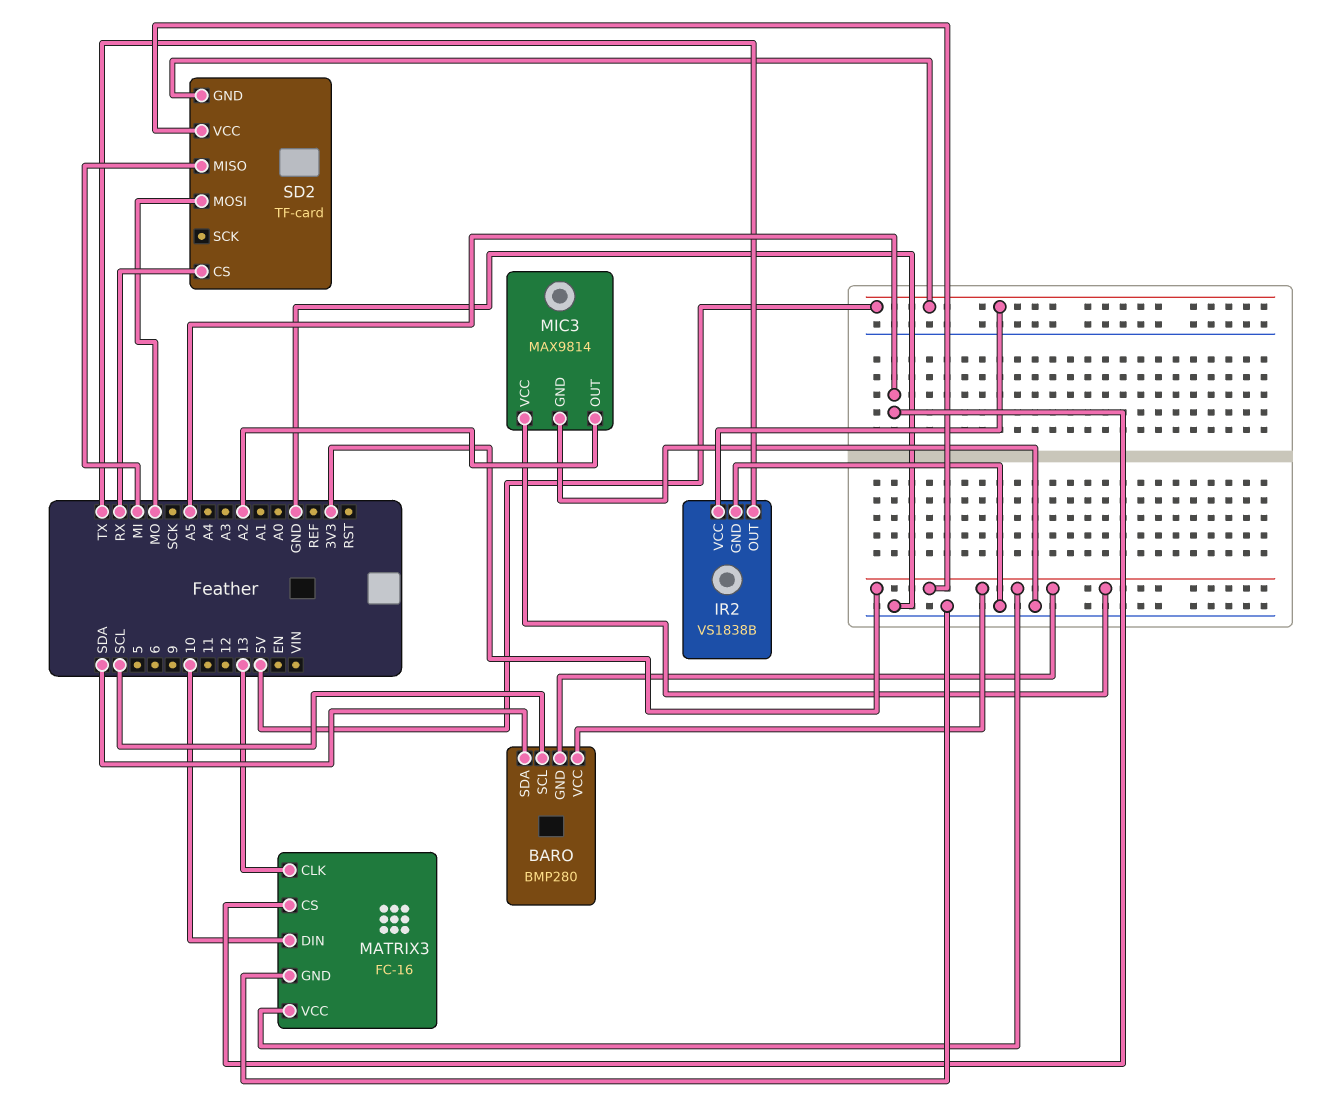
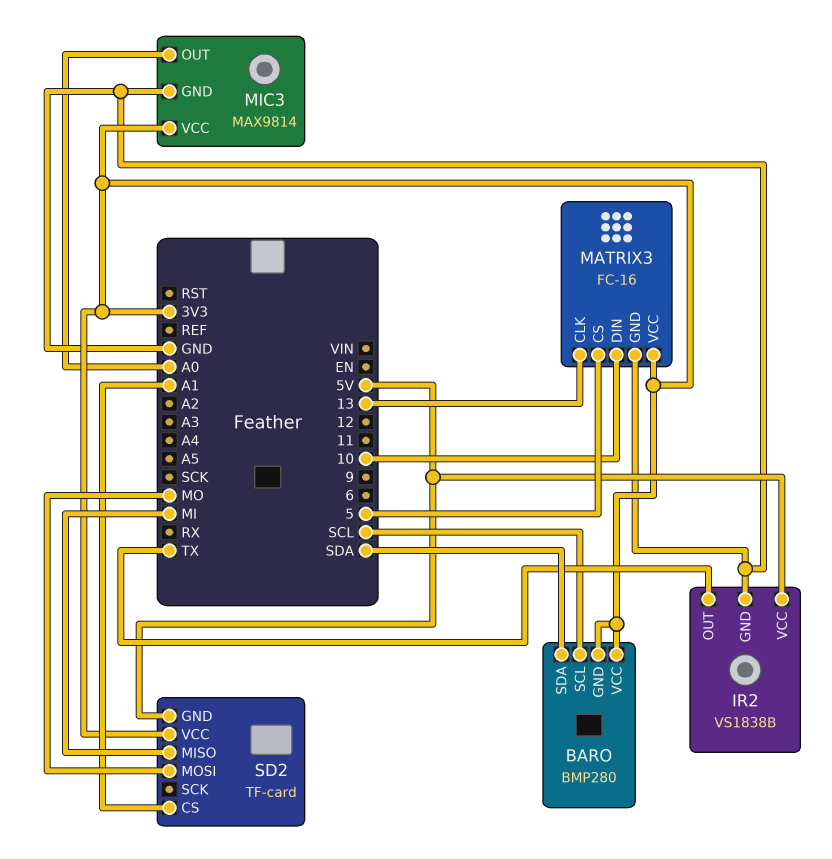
MATRIX3 pin CS: A5 -> 5
MIC3 pin OUT: A2 -> A0
SD2 pin CS: RX -> A1

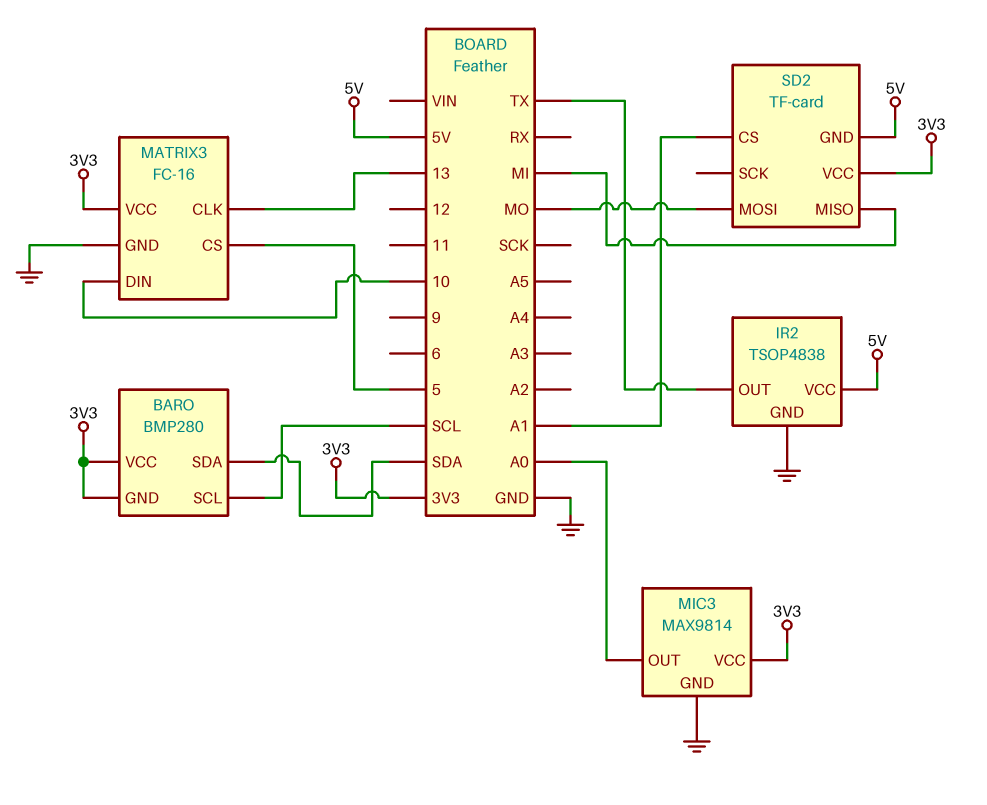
IR2: VS1838B -> TSOP4838

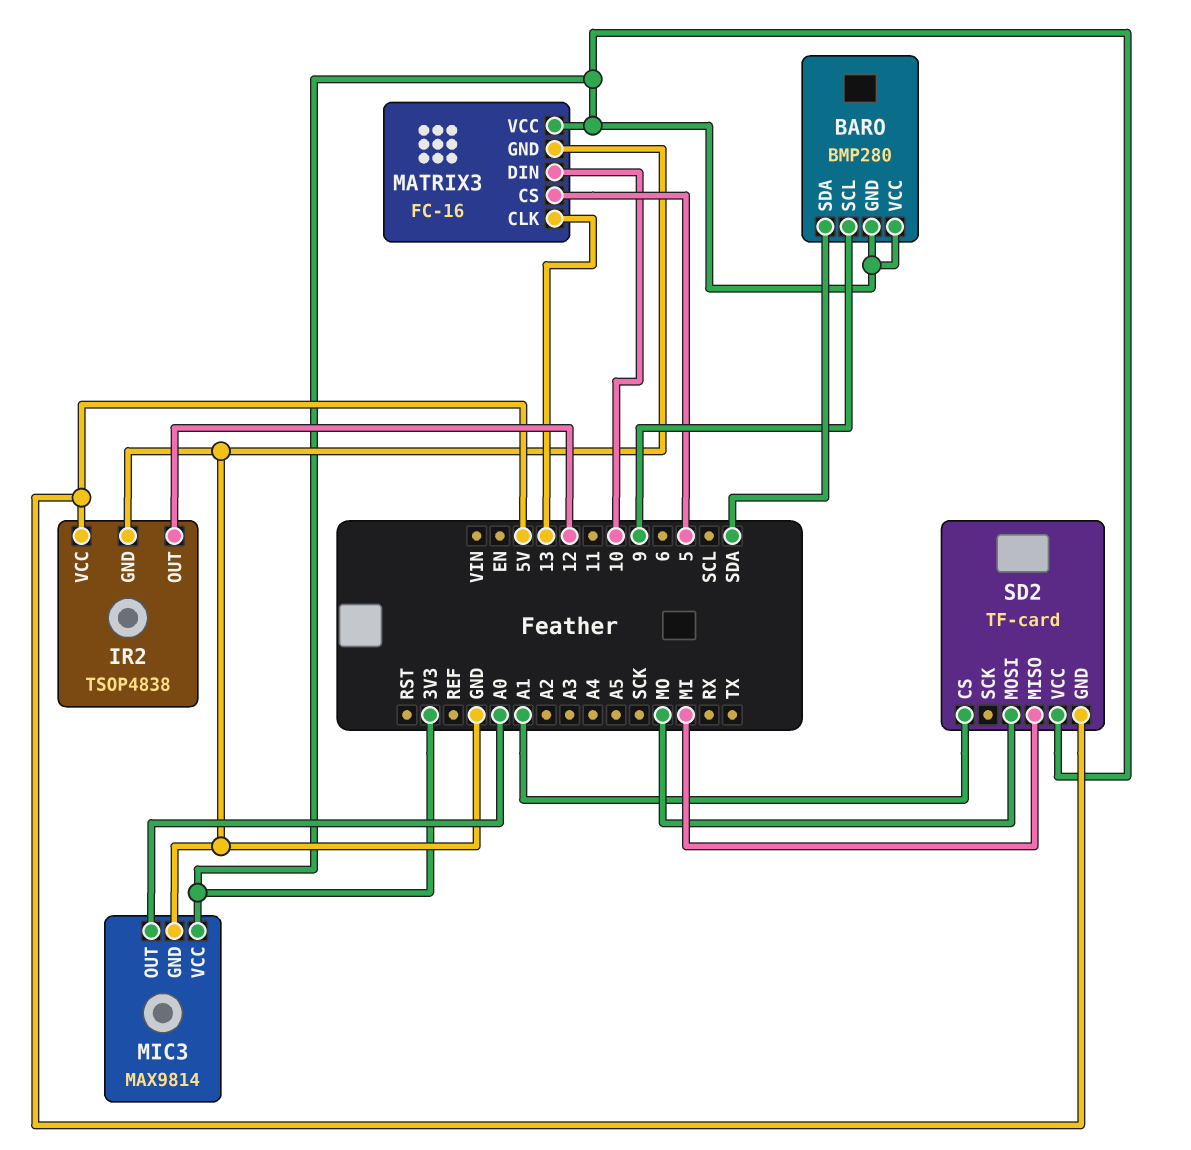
BARO pin SCL: SCL -> 9
IR2 pin OUT: TX -> 12

